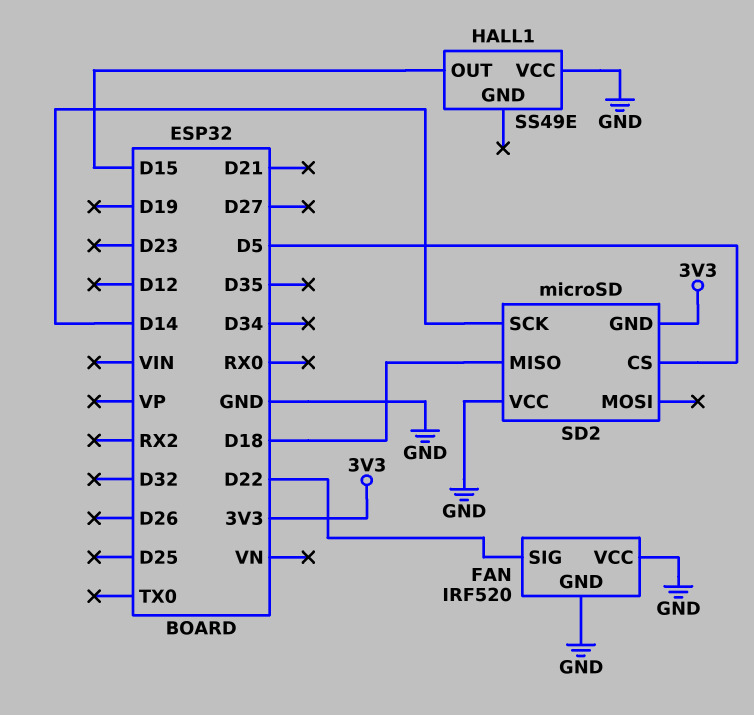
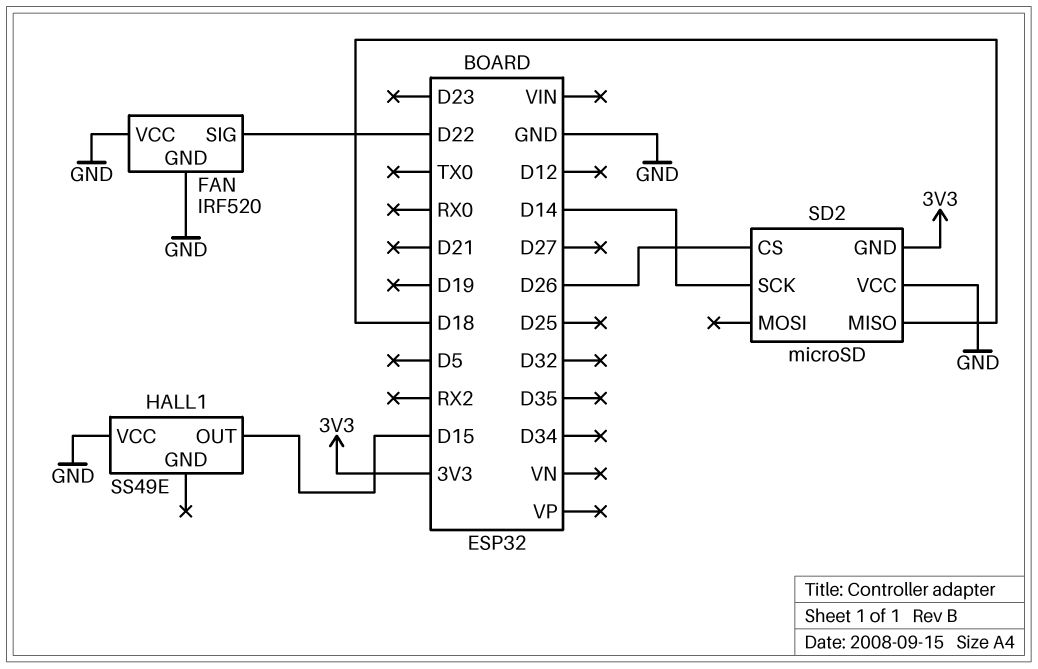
SD2 pin CS: D5 -> D26

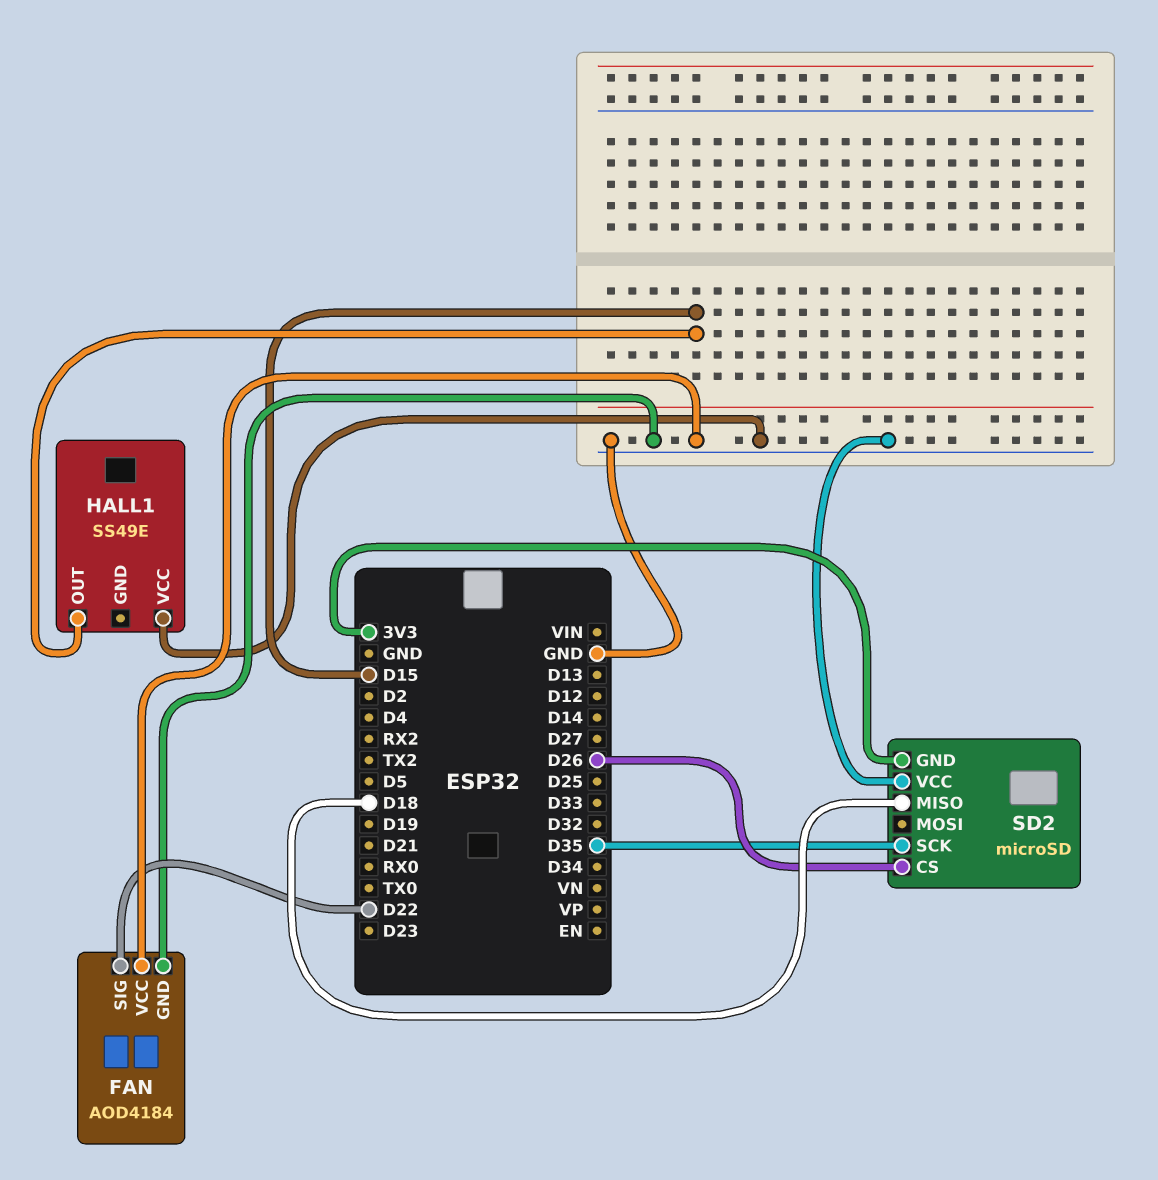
FAN: IRF520 -> AOD4184
SD2 pin SCK: D14 -> D35

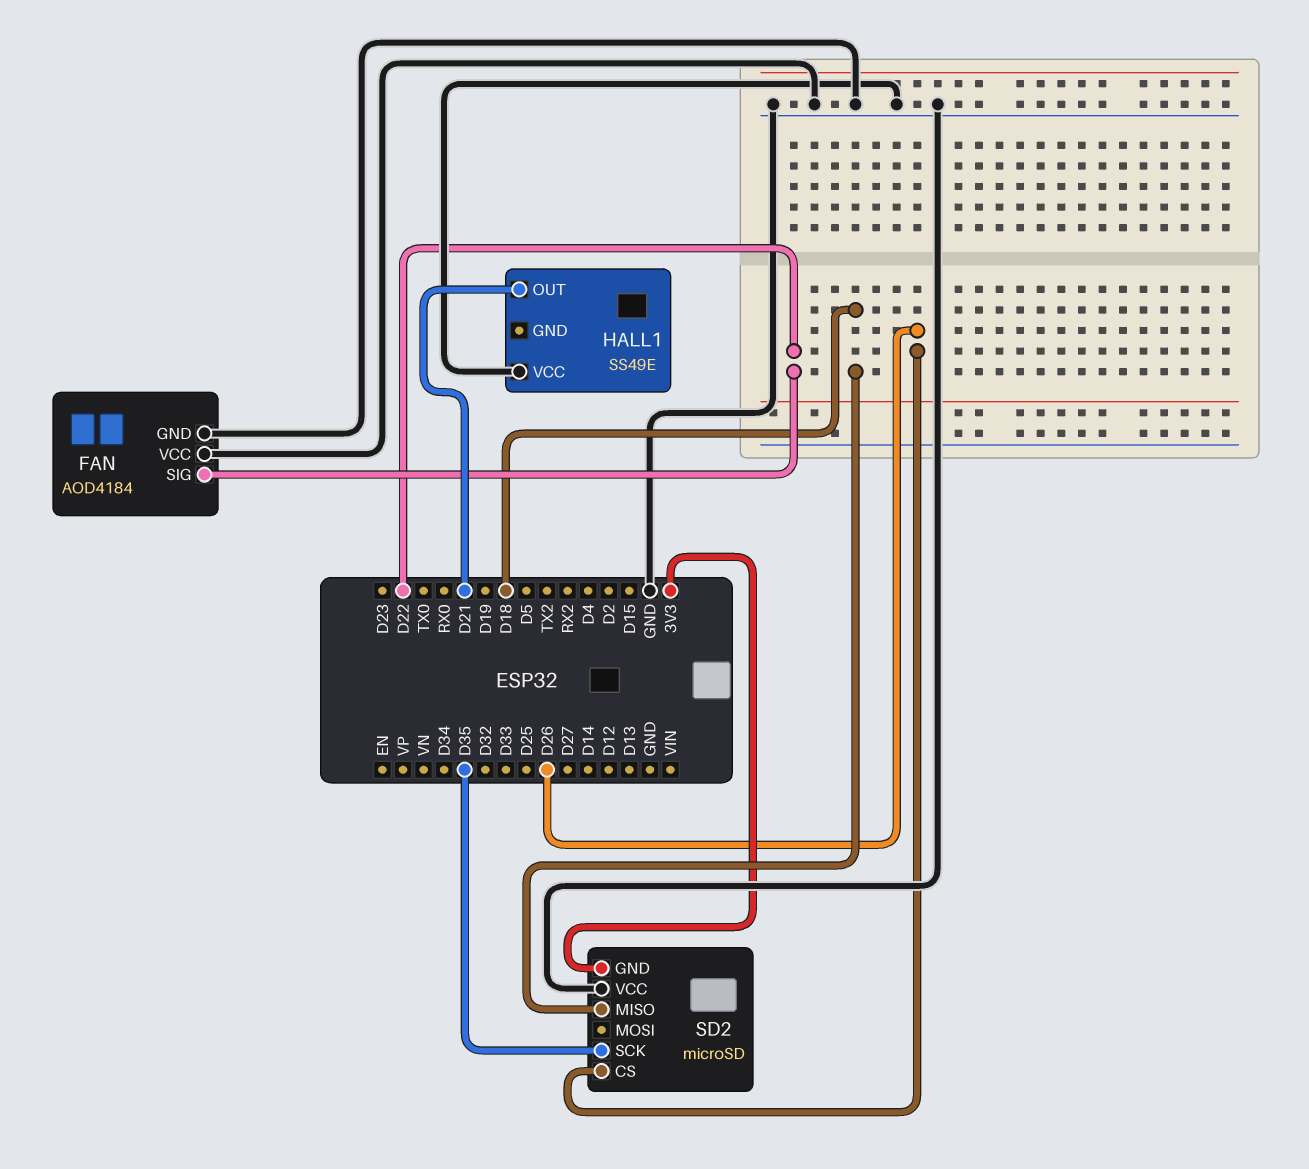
HALL1 pin OUT: D15 -> D21

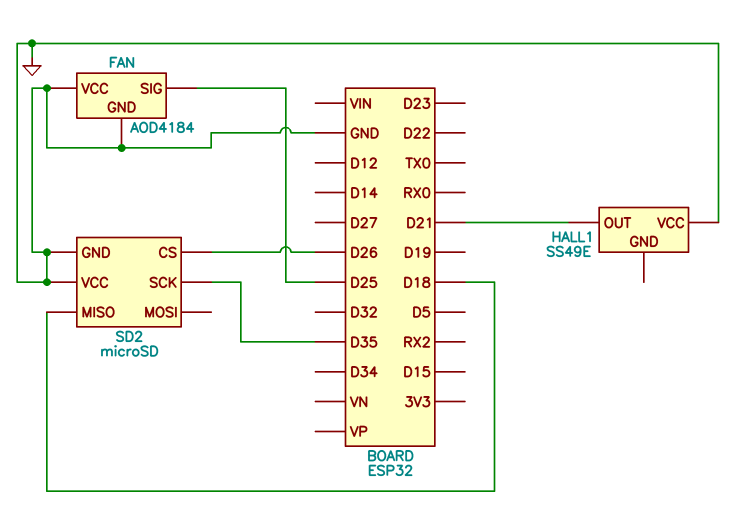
FAN pin SIG: D22 -> D25
SD2 pin GND: 3V3 -> GND

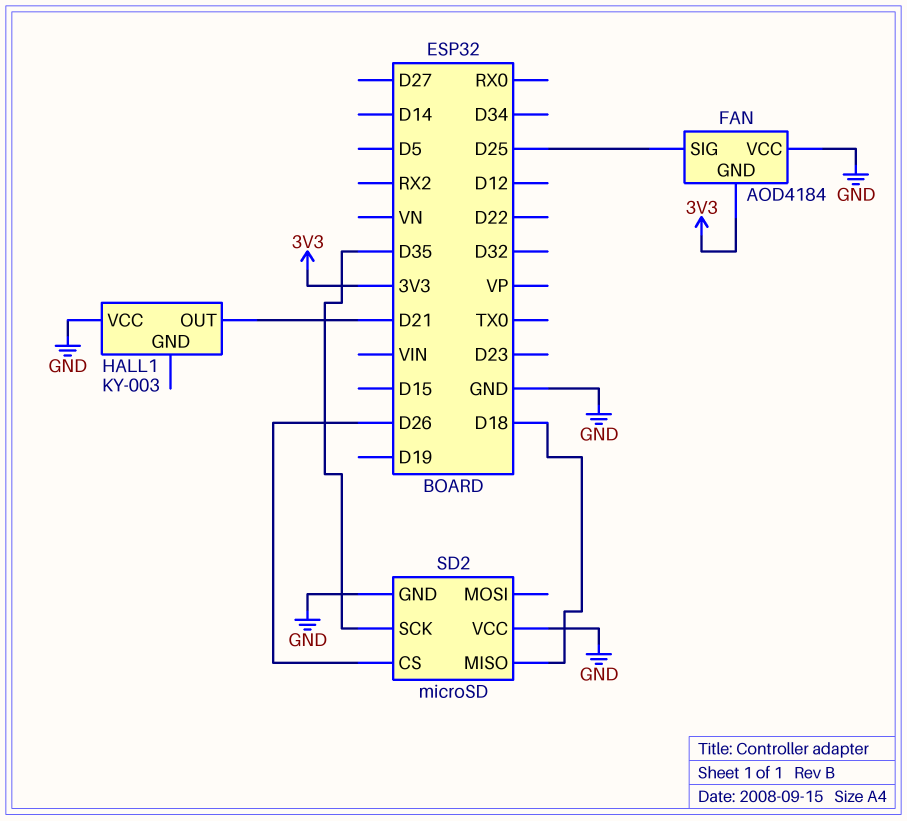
FAN pin GND: GND -> 3V3
HALL1: SS49E -> KY-003

